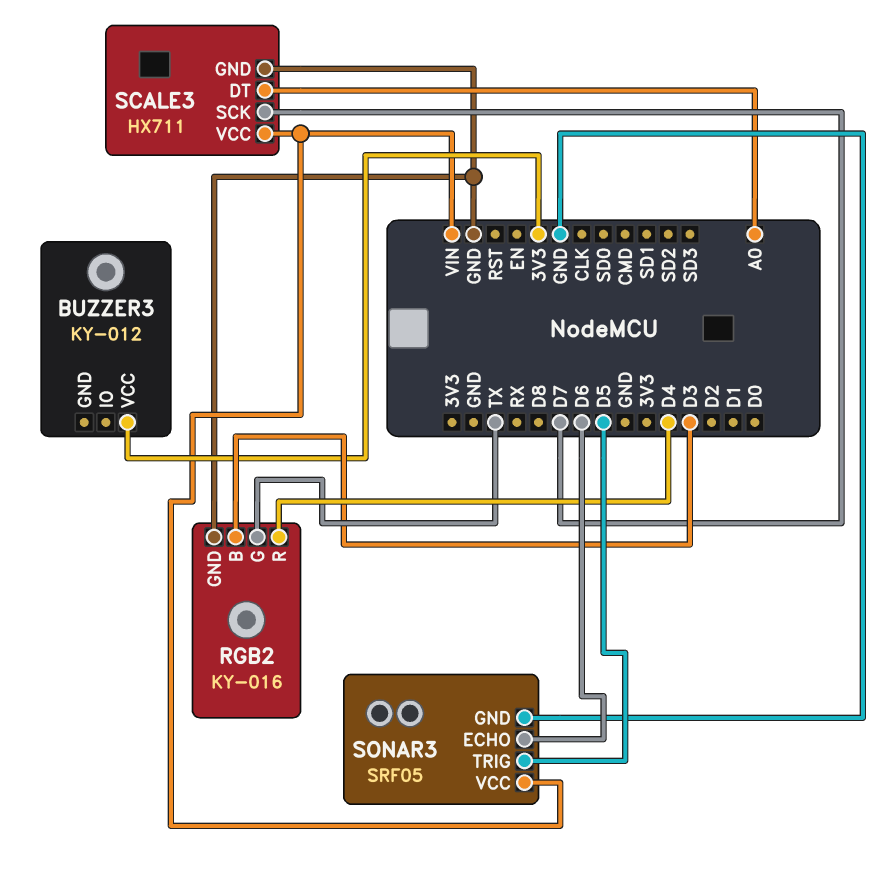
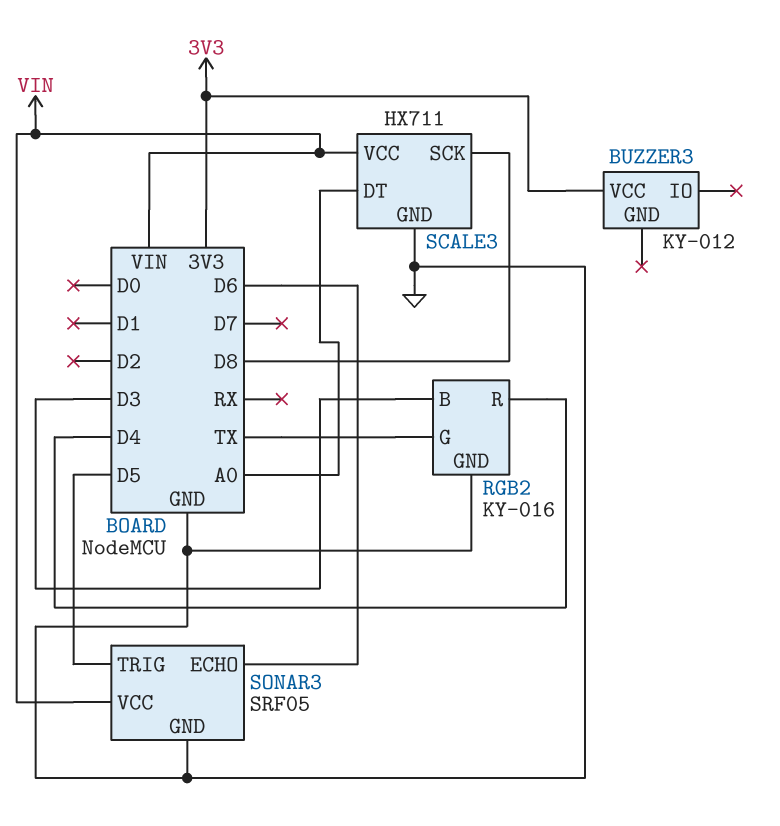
SCALE3 pin SCK: D7 -> D8

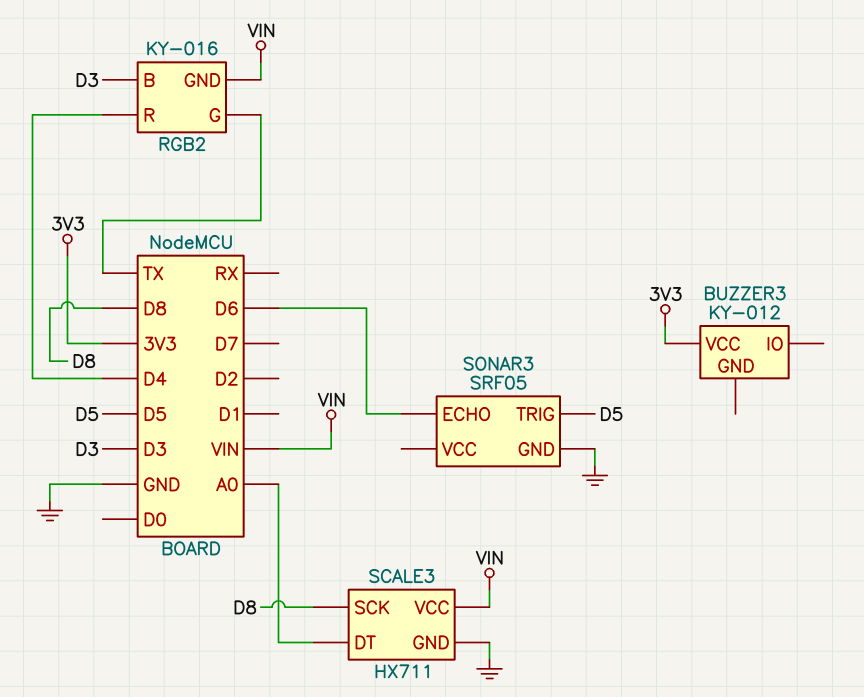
RGB2 pin GND: GND -> VIN
SONAR3 pin VCC: VIN -> none

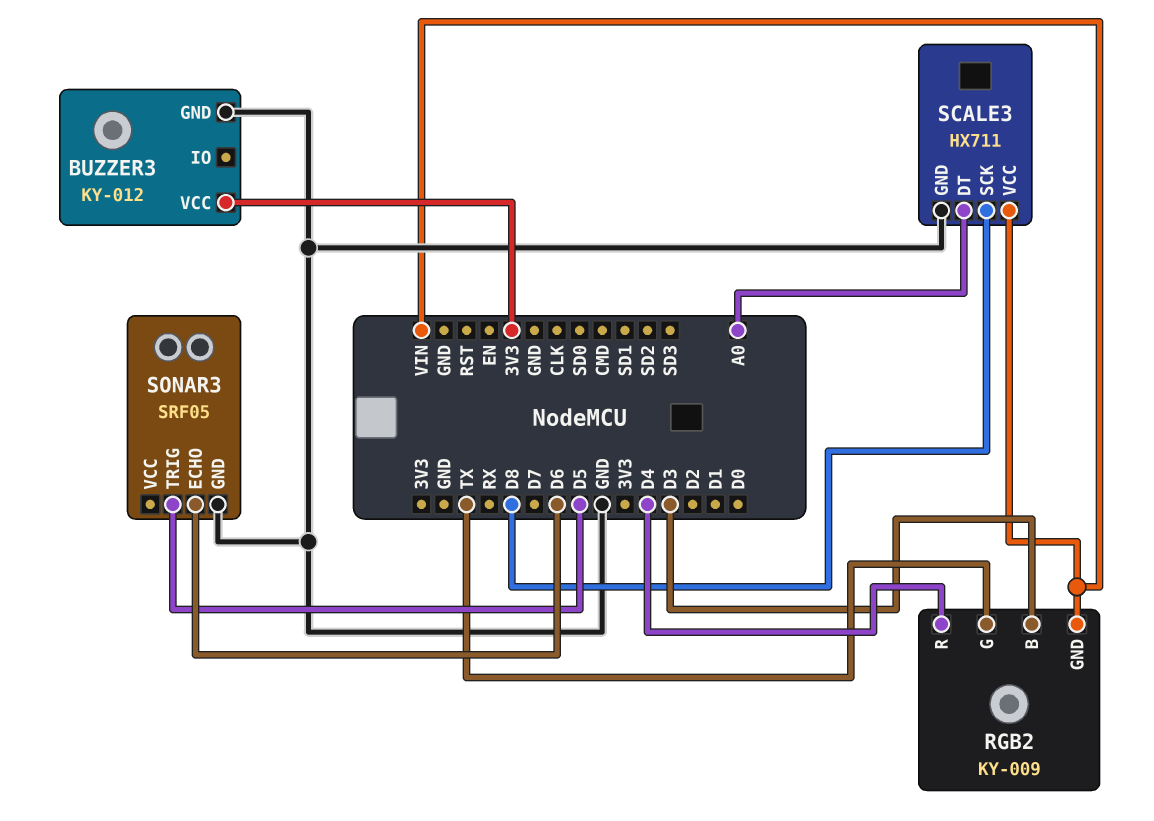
BUZZER3 pin GND: none -> GND
RGB2: KY-016 -> KY-009

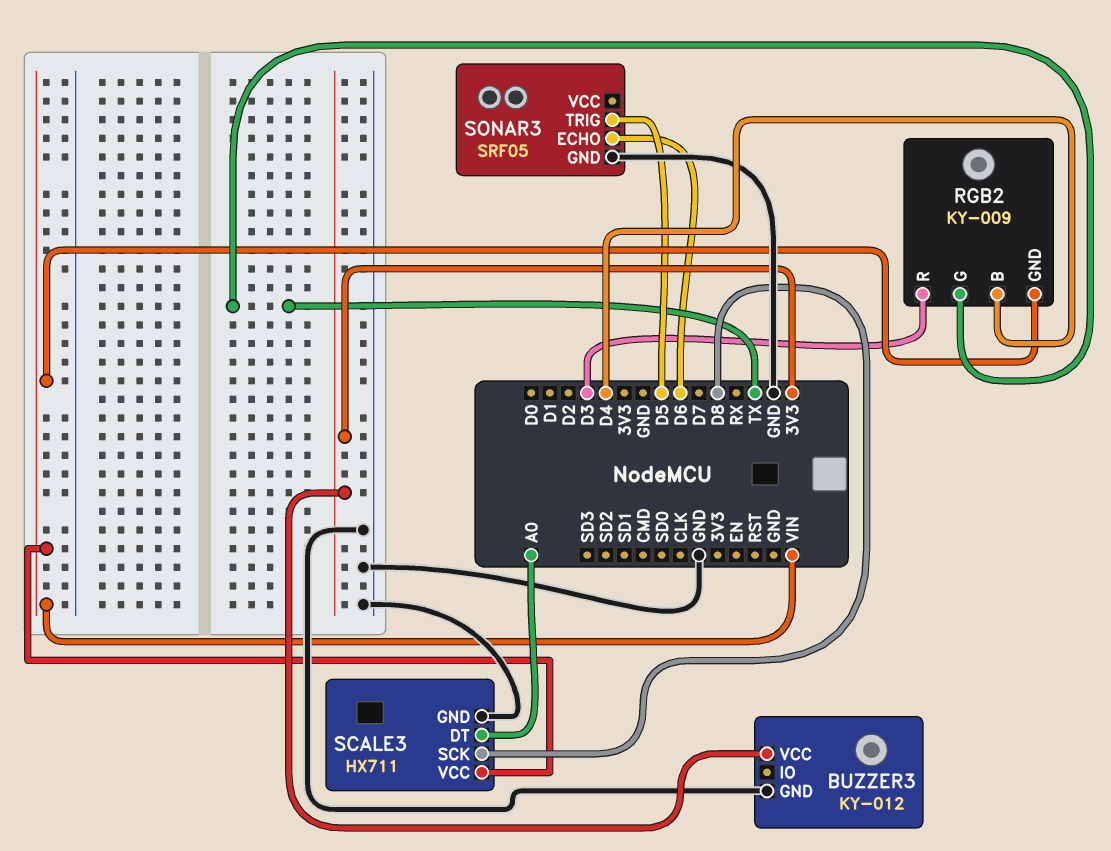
RGB2 pin B: D3 -> D4
RGB2 pin R: D4 -> D3

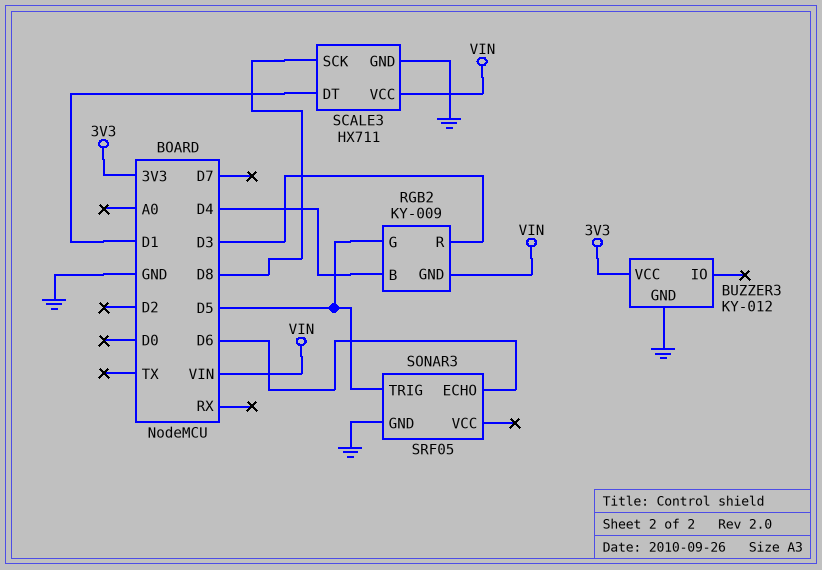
RGB2 pin G: TX -> D5
SCALE3 pin DT: A0 -> D1

